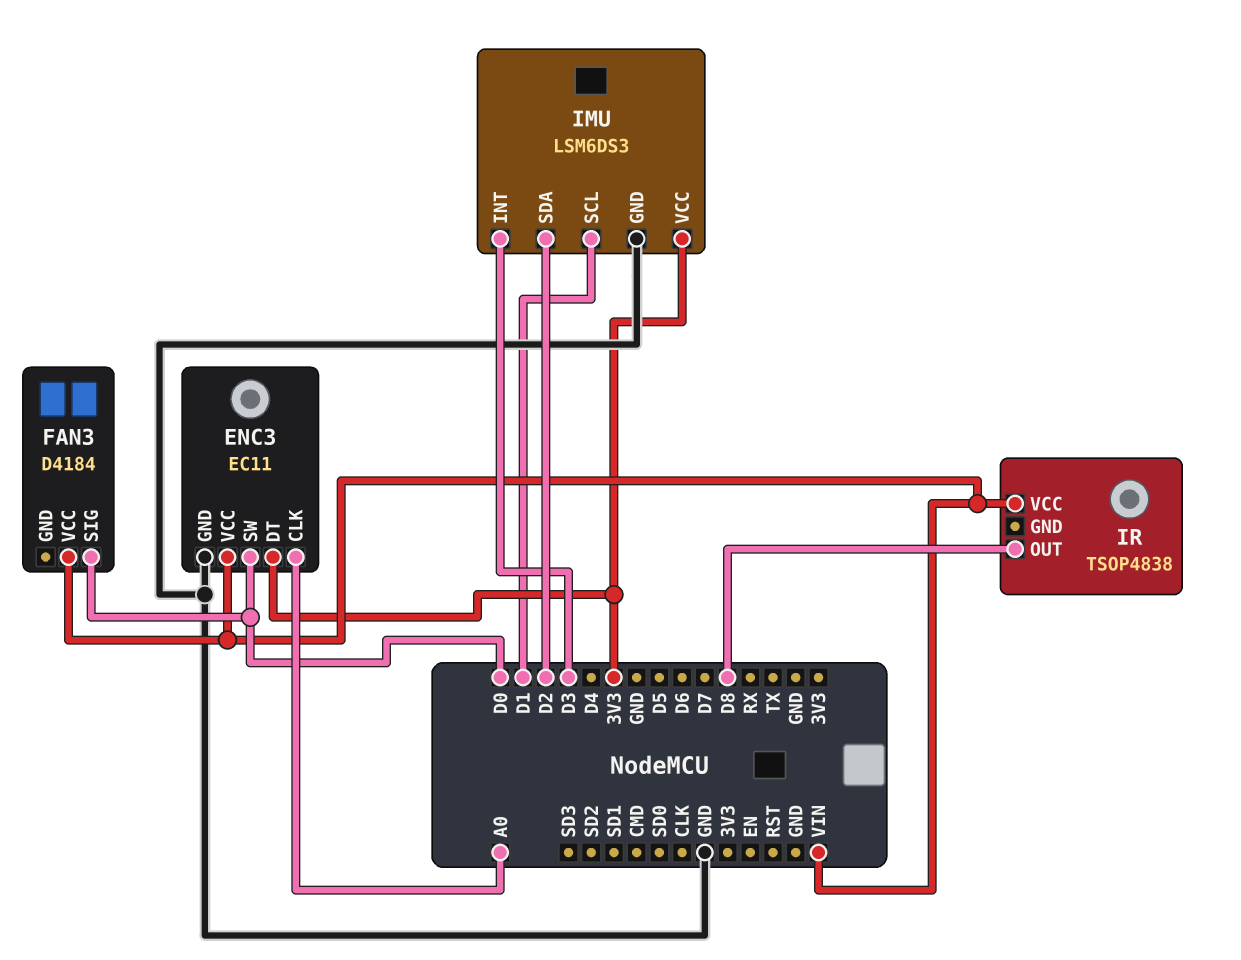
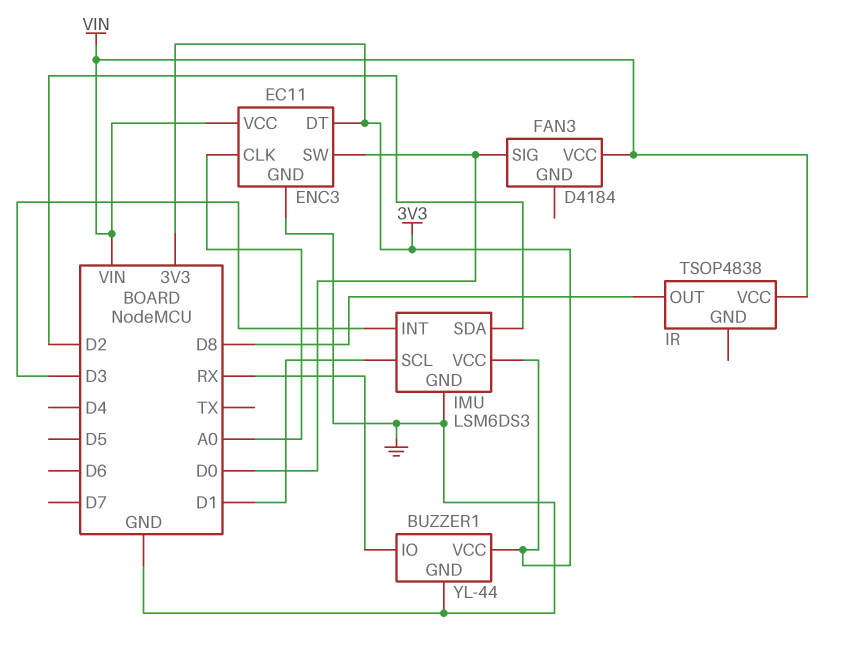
BUZZER1: none -> YL-44
BUZZER1 pin GND: none -> GND
BUZZER1 pin IO: none -> RX
BUZZER1 pin VCC: none -> 3V3

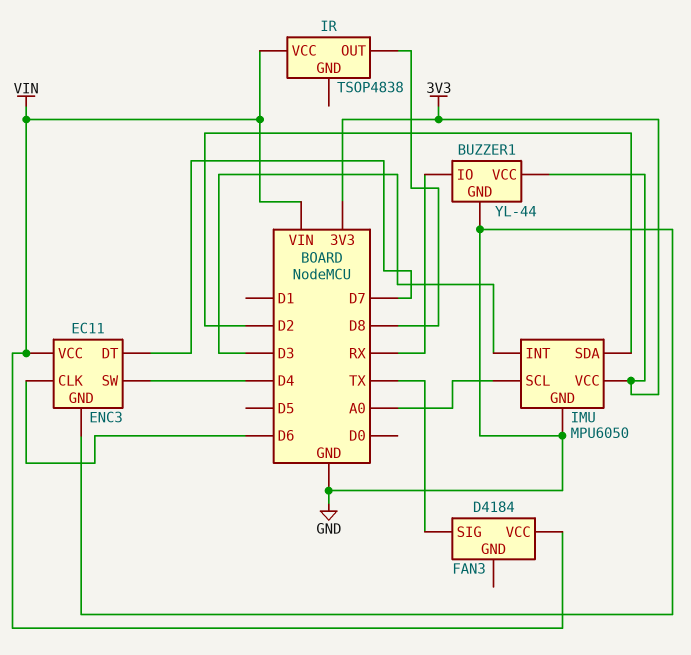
ENC3 pin CLK: A0 -> D6
ENC3 pin DT: 3V3 -> D7
ENC3 pin SW: D0 -> D4
FAN3 pin SIG: D0 -> TX
IMU: LSM6DS3 -> MPU6050
IMU pin SCL: D1 -> A0

